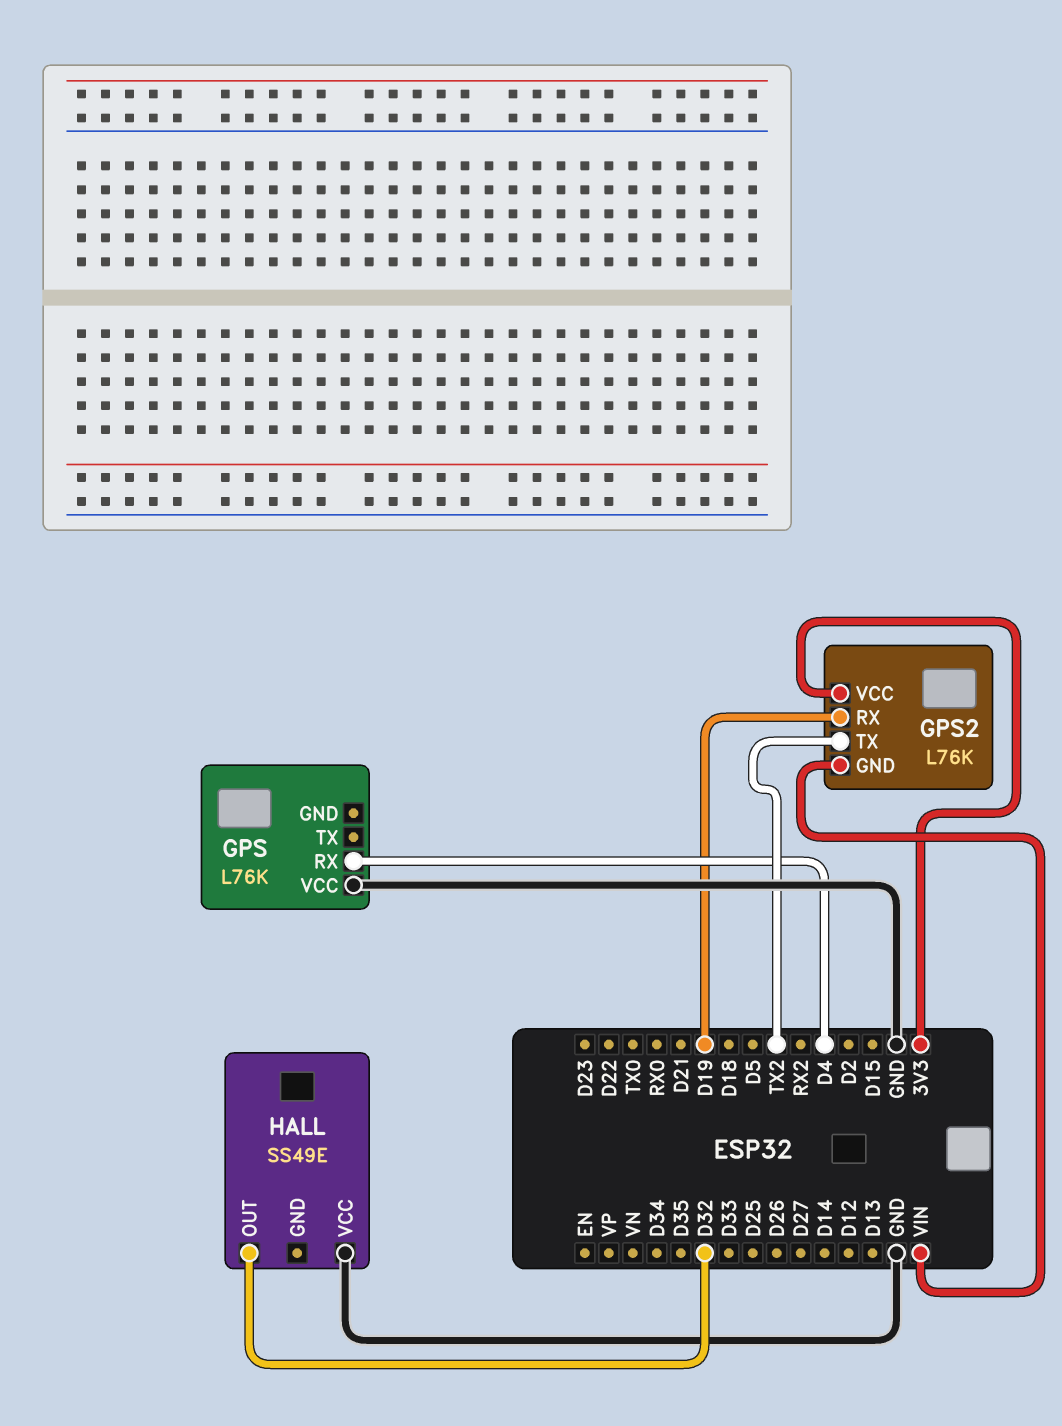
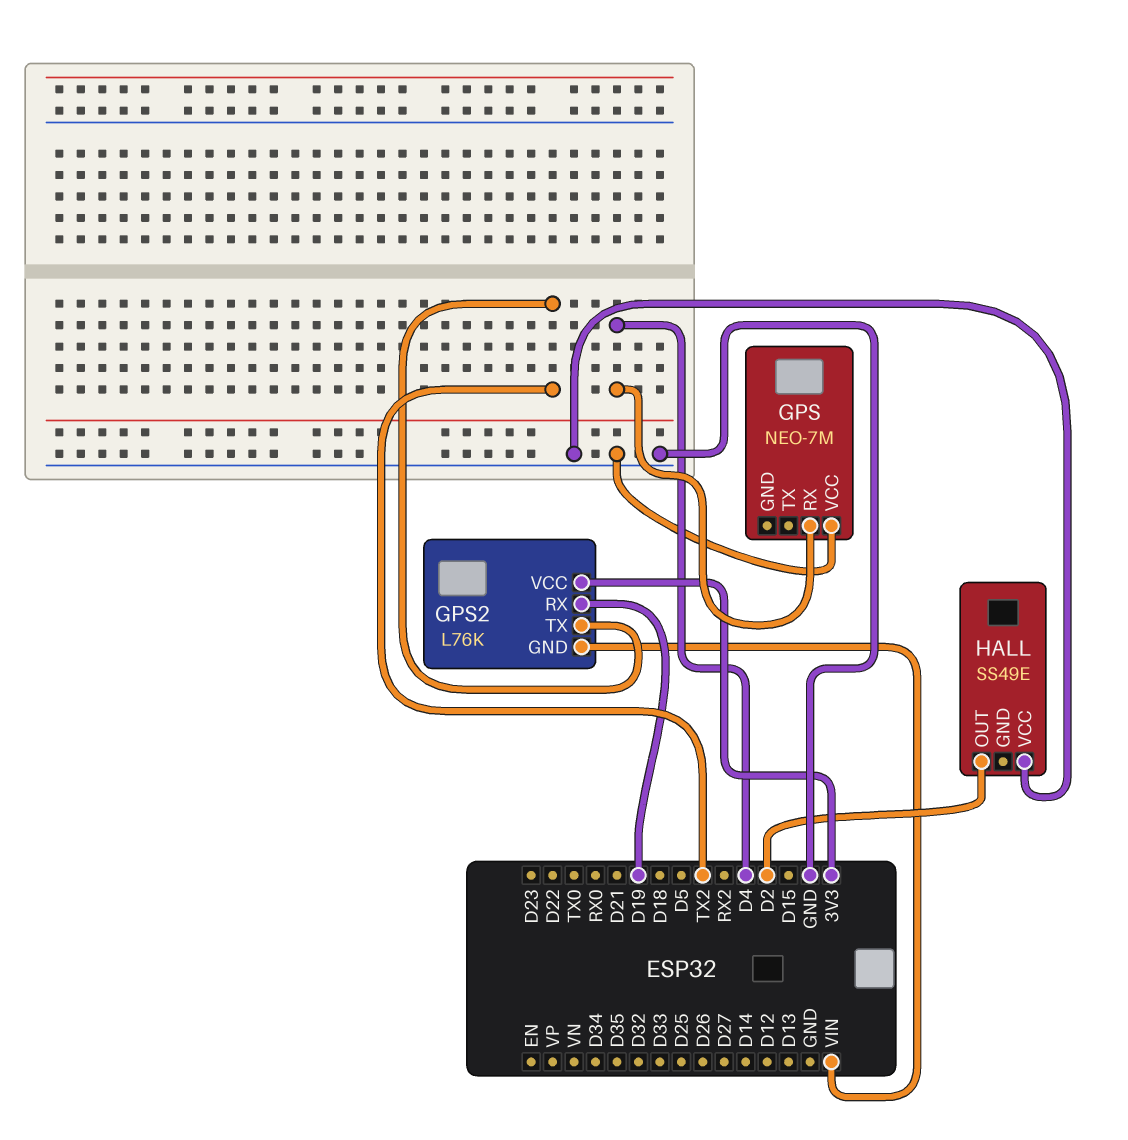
GPS: L76K -> NEO-7M
HALL pin OUT: D32 -> D2

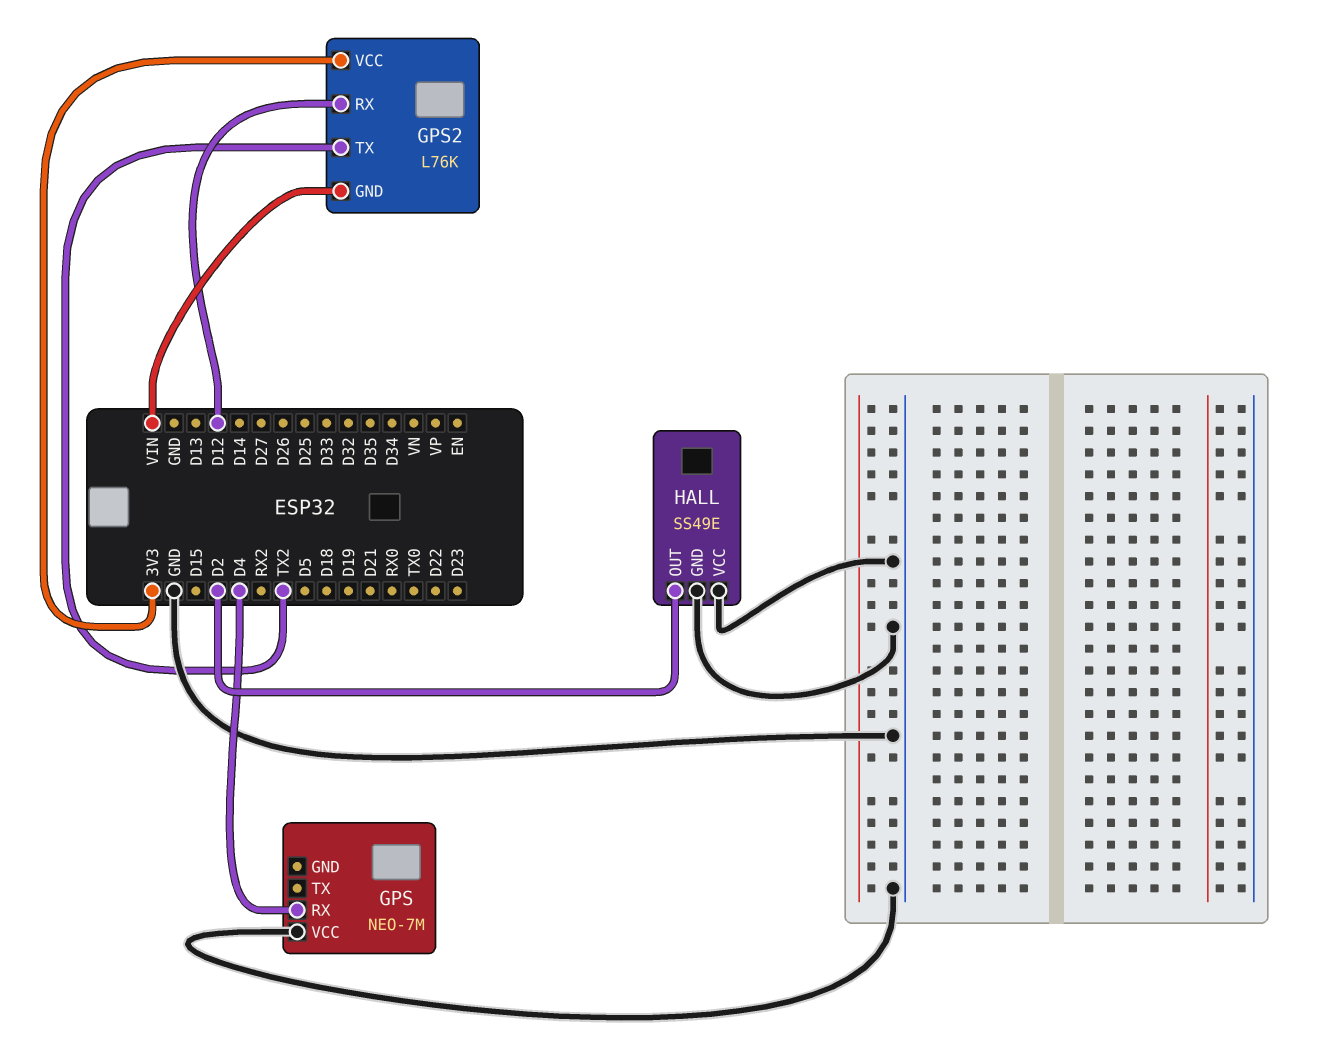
GPS2 pin RX: D19 -> D12
HALL pin GND: none -> GND

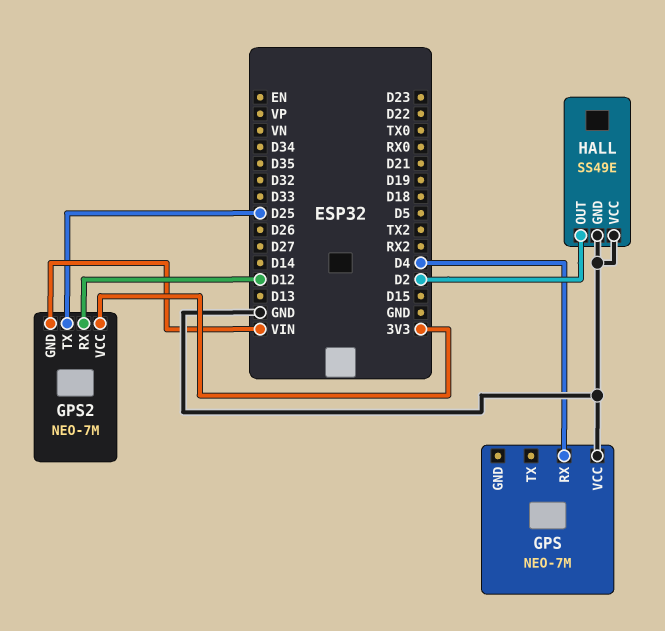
GPS2: L76K -> NEO-7M
GPS2 pin TX: TX2 -> D25

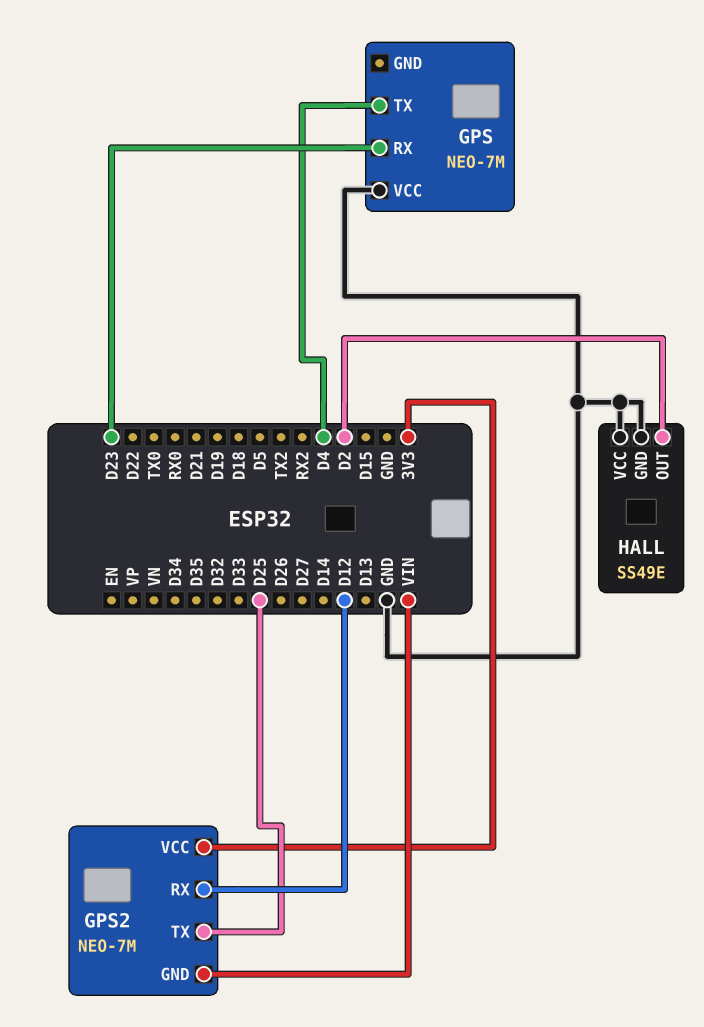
GPS pin RX: D4 -> D23
GPS pin TX: none -> D4

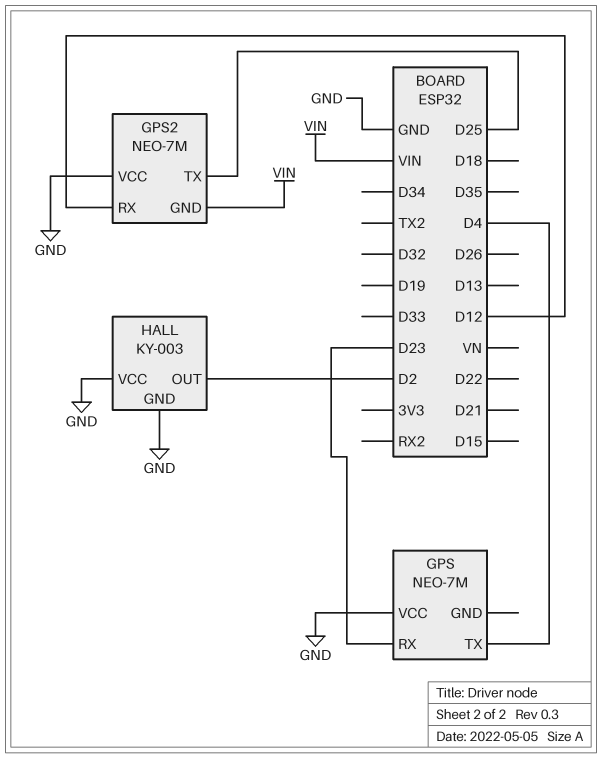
GPS2 pin VCC: 3V3 -> GND
HALL: SS49E -> KY-003

